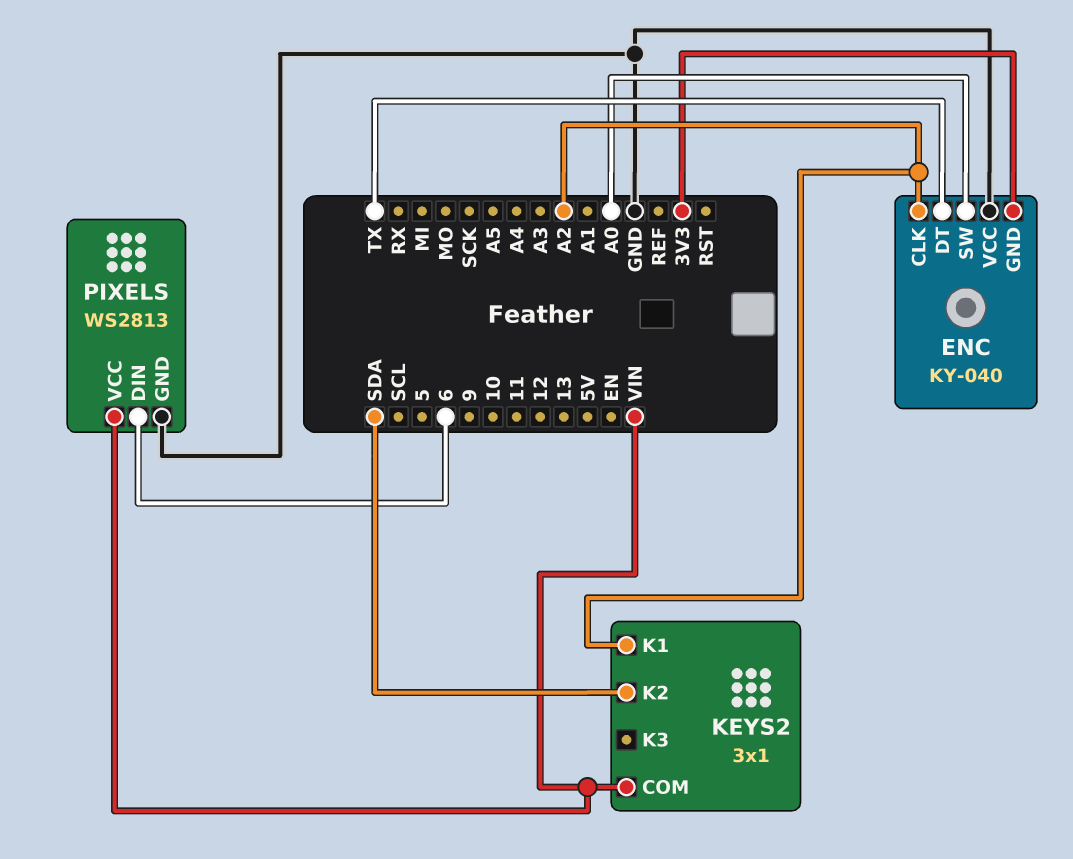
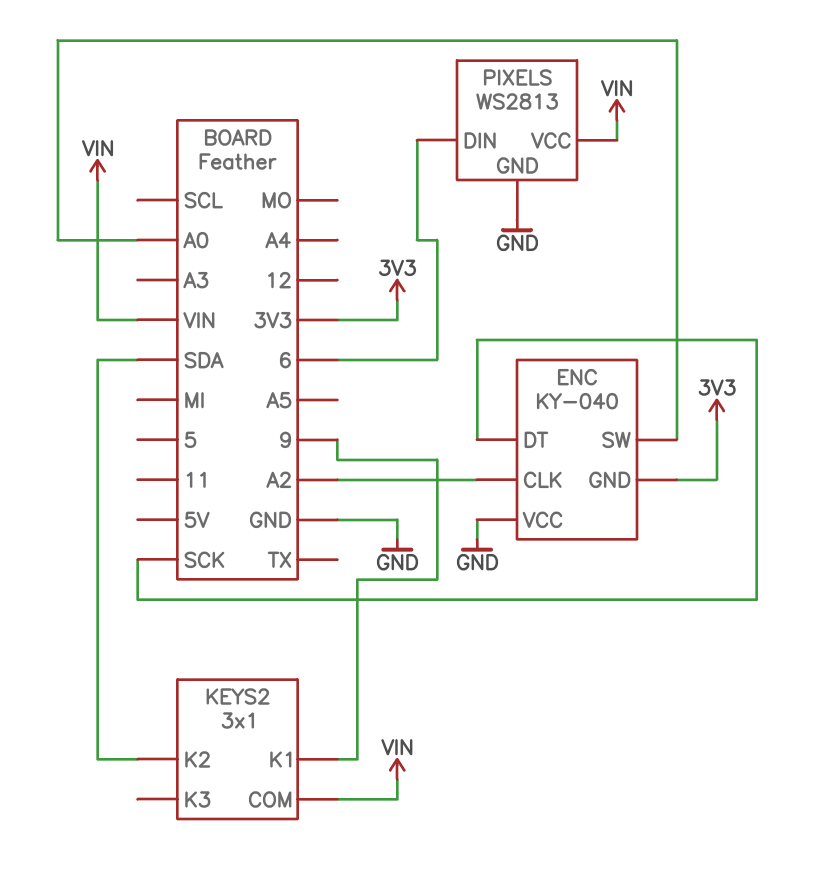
ENC pin DT: TX -> SCK
KEYS2 pin K1: A2 -> 9

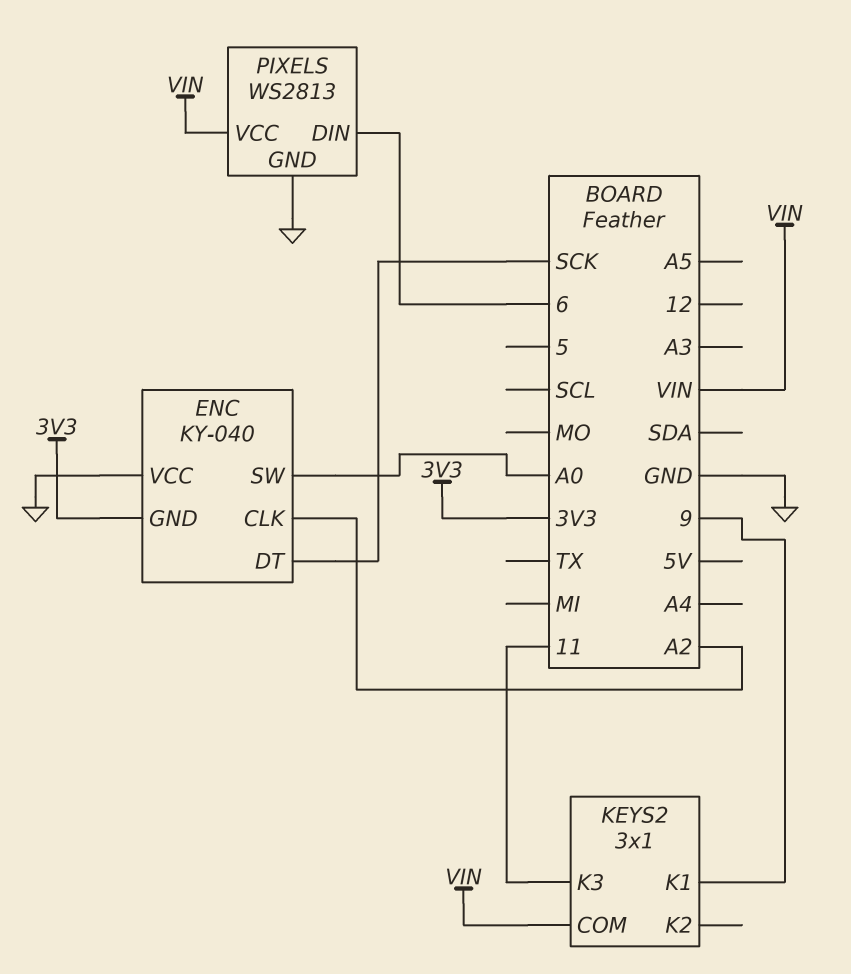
KEYS2 pin K2: SDA -> none
KEYS2 pin K3: none -> 11

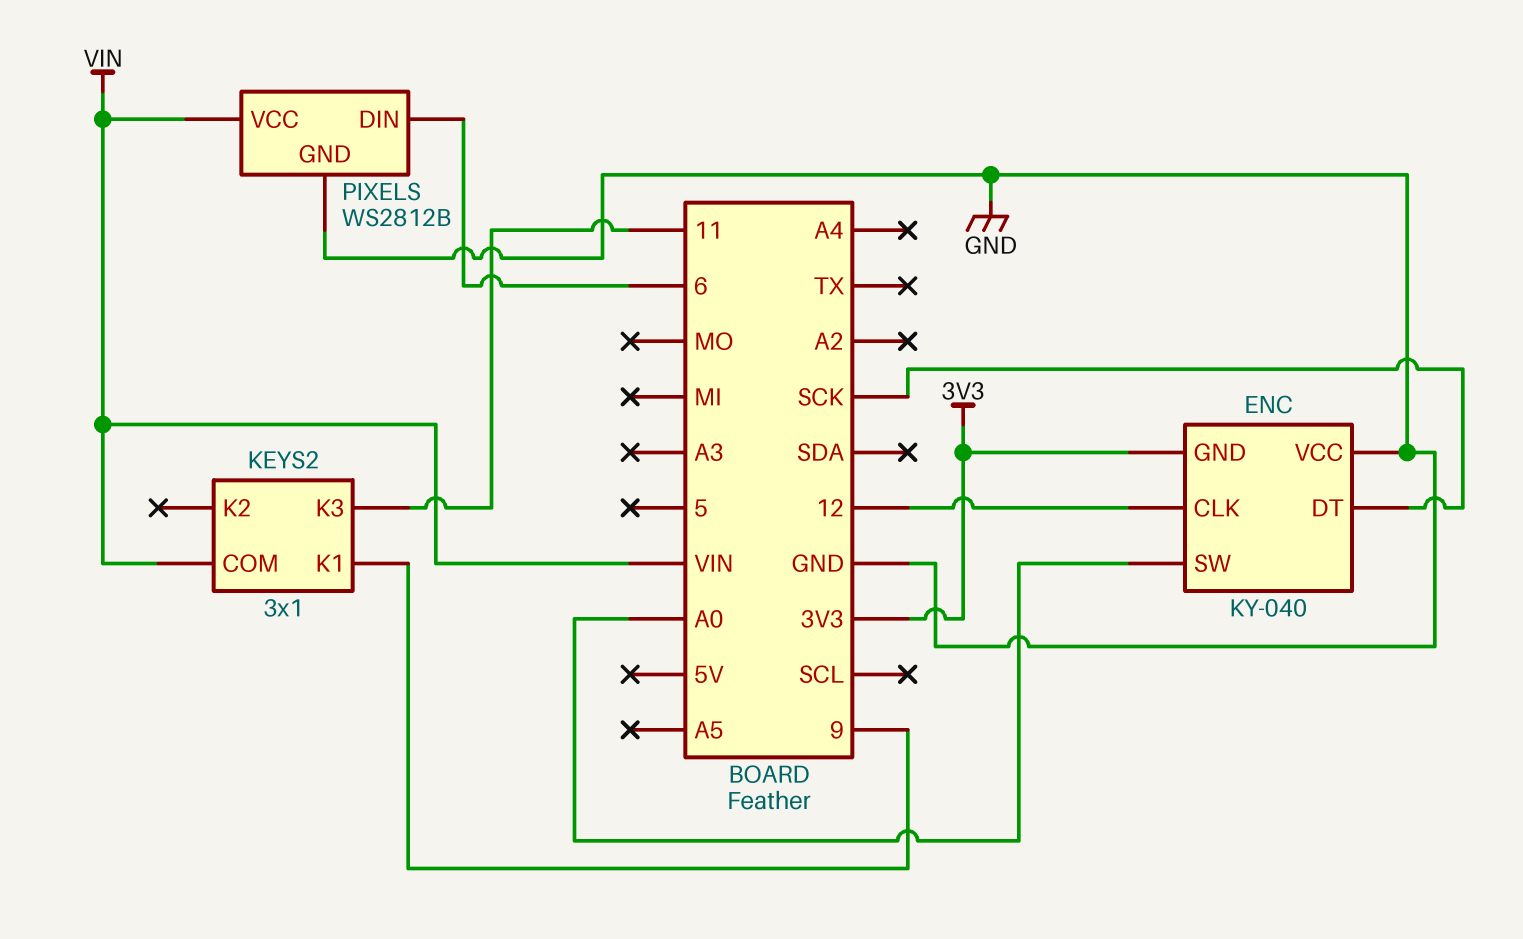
ENC pin CLK: A2 -> 12
PIXELS: WS2813 -> WS2812B

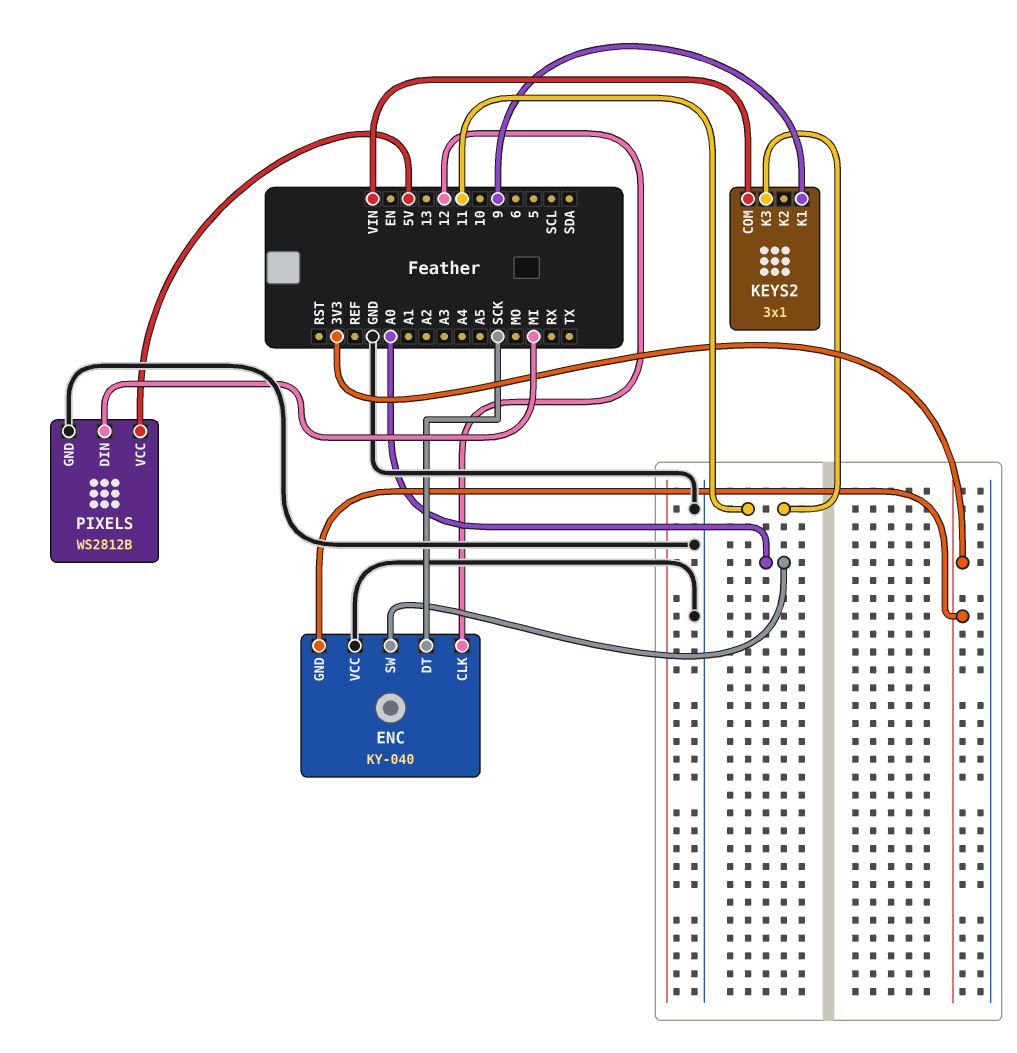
PIXELS pin DIN: 6 -> MI
PIXELS pin VCC: VIN -> 5V

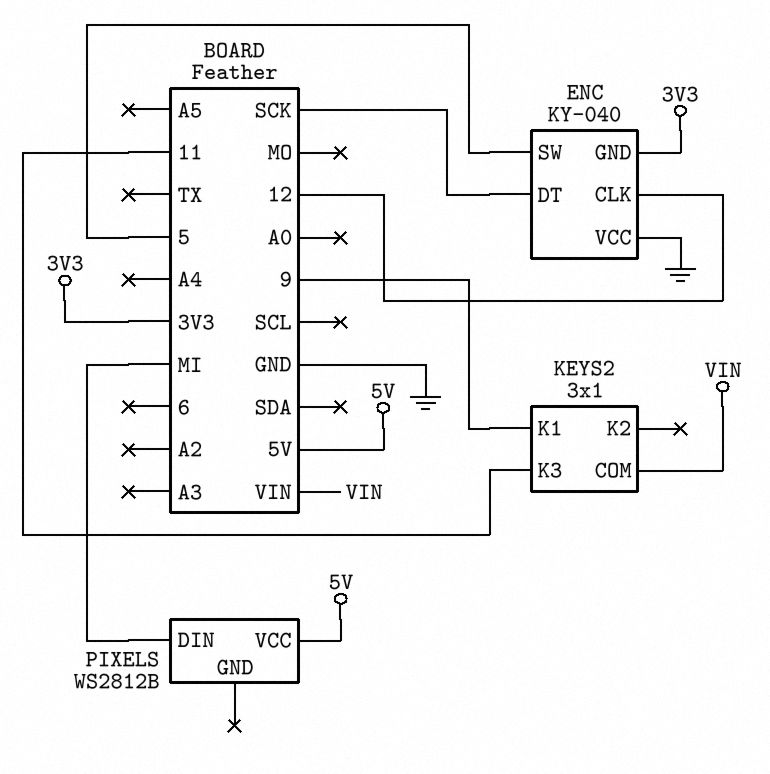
ENC pin SW: A0 -> 5
PIXELS pin GND: GND -> none

